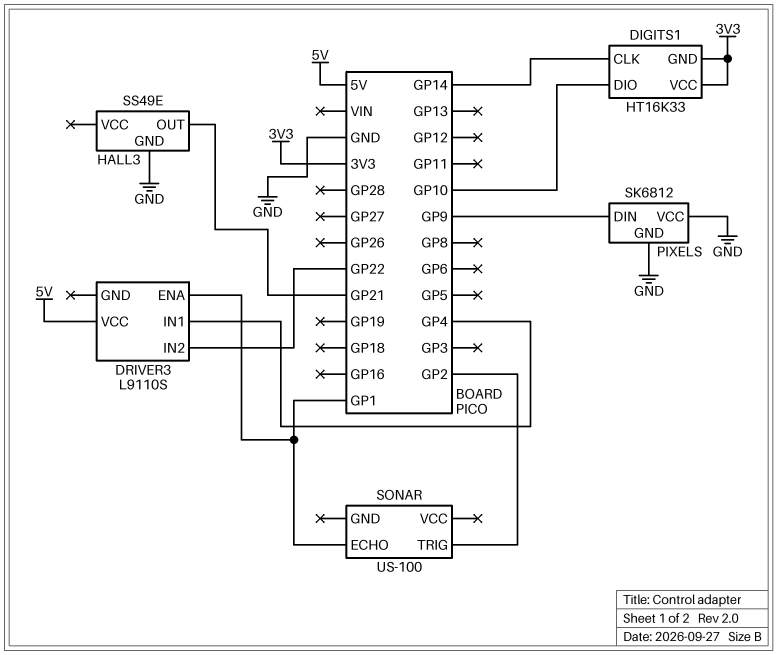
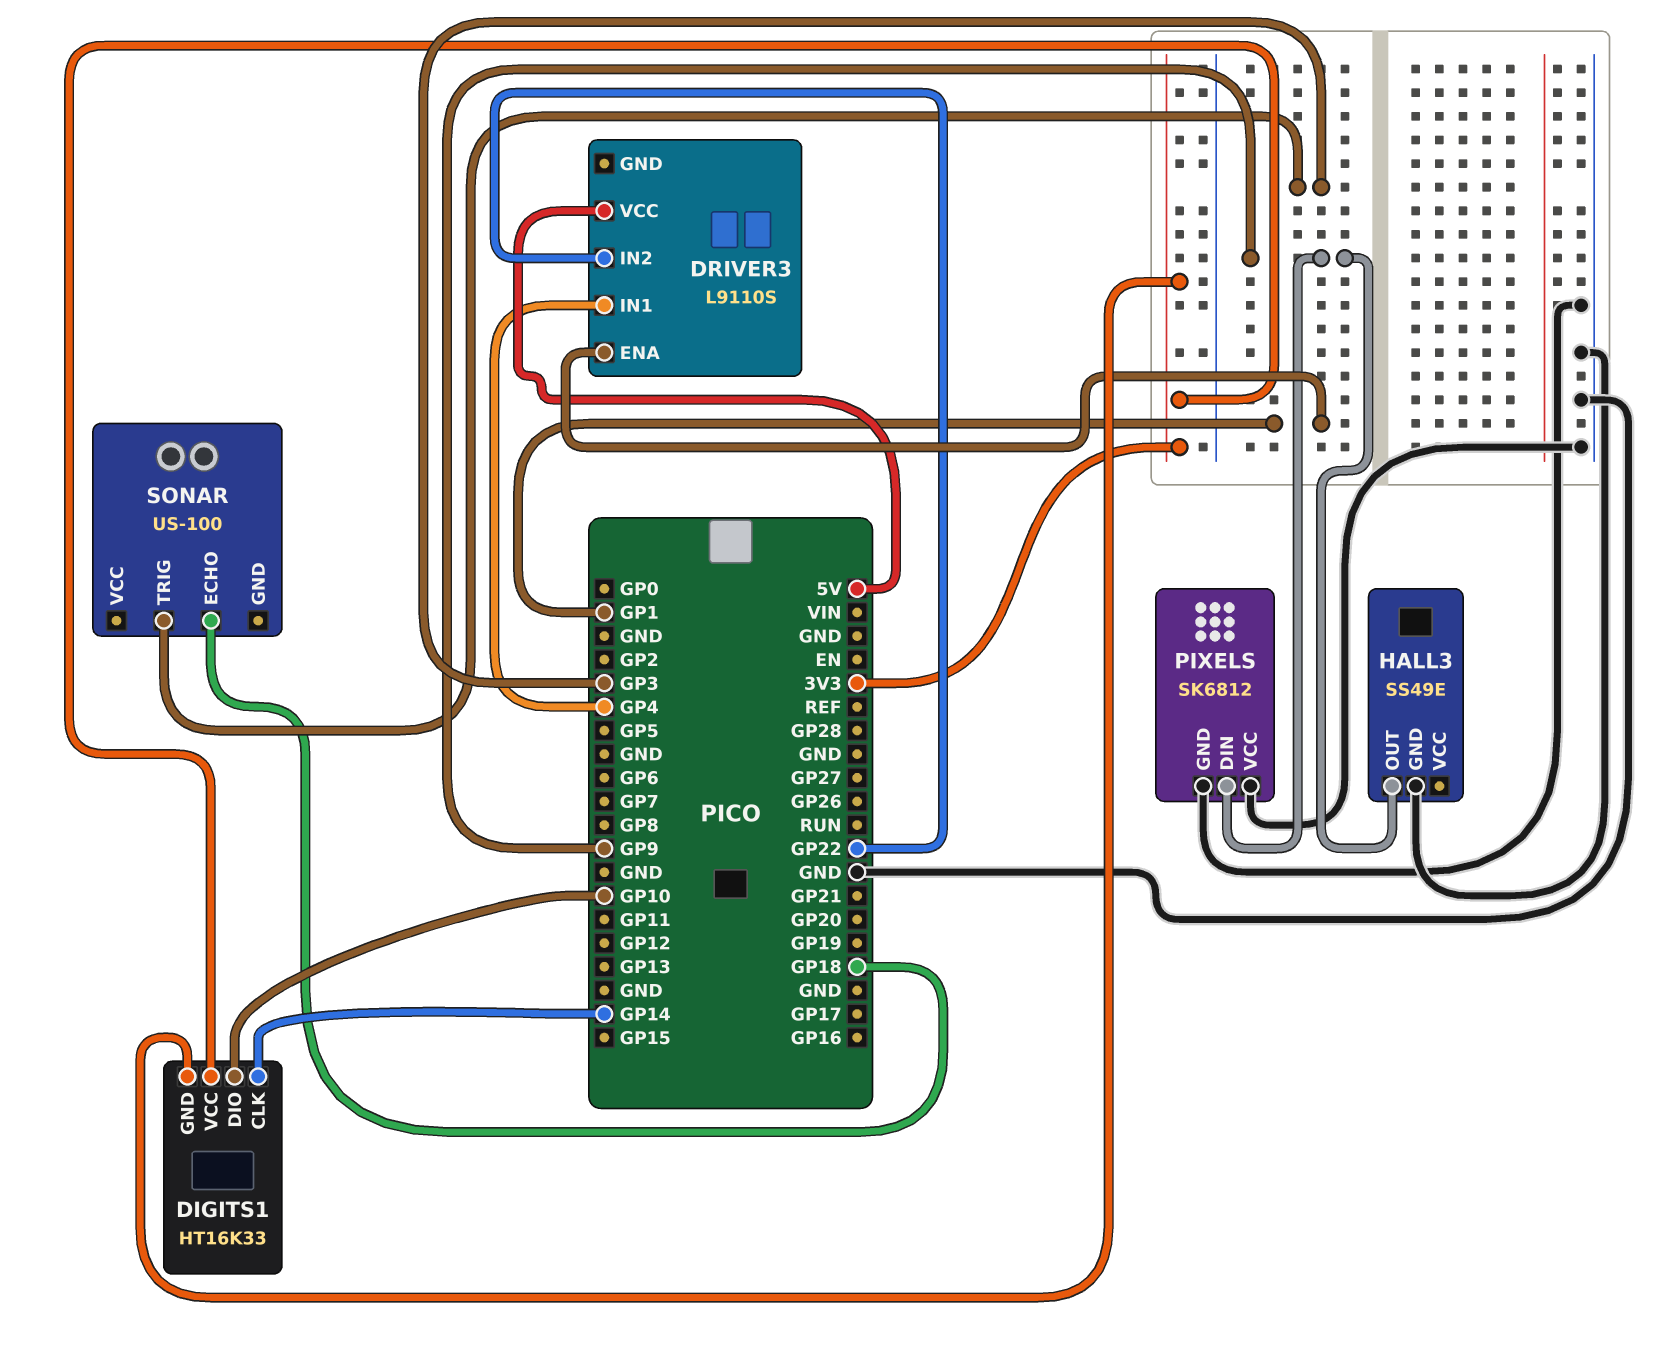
HALL3 pin OUT: GP21 -> GP9
SONAR pin ECHO: GP1 -> GP18
SONAR pin TRIG: GP2 -> GP3

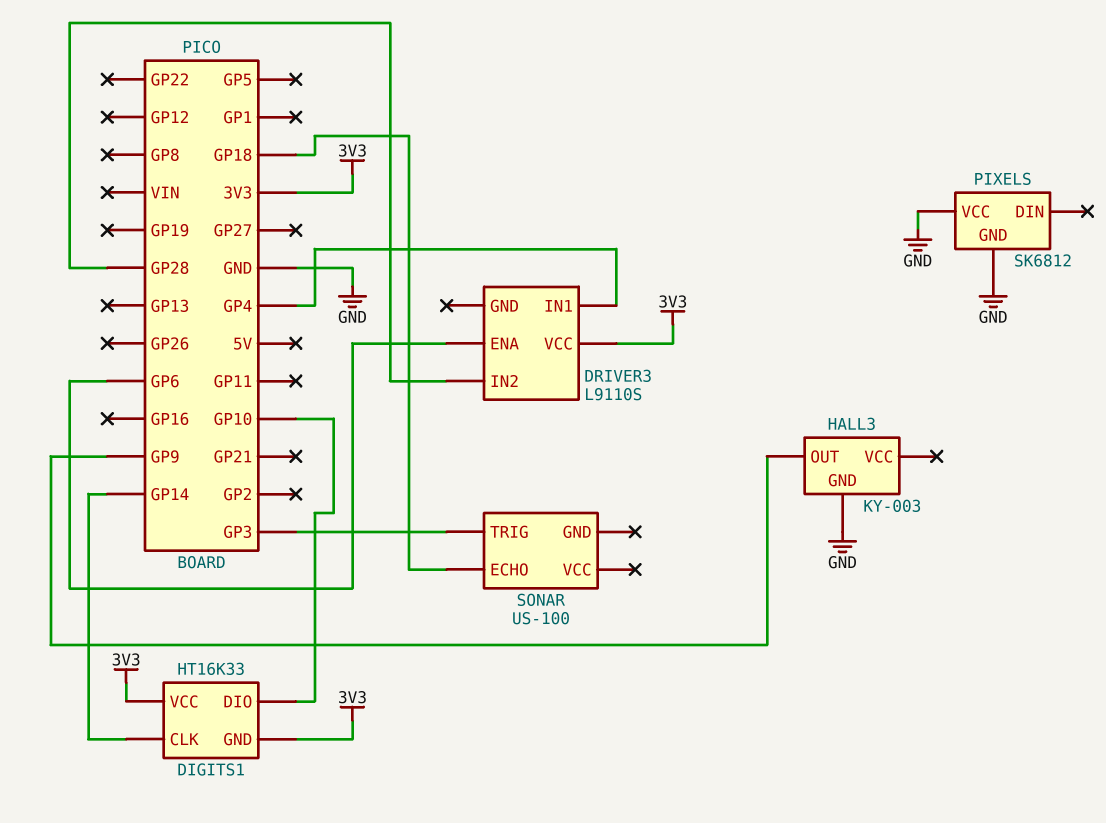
DRIVER3 pin ENA: GP1 -> GP6
DRIVER3 pin IN2: GP22 -> GP28
DRIVER3 pin VCC: 5V -> 3V3
HALL3: SS49E -> KY-003
PIXELS pin DIN: GP9 -> none

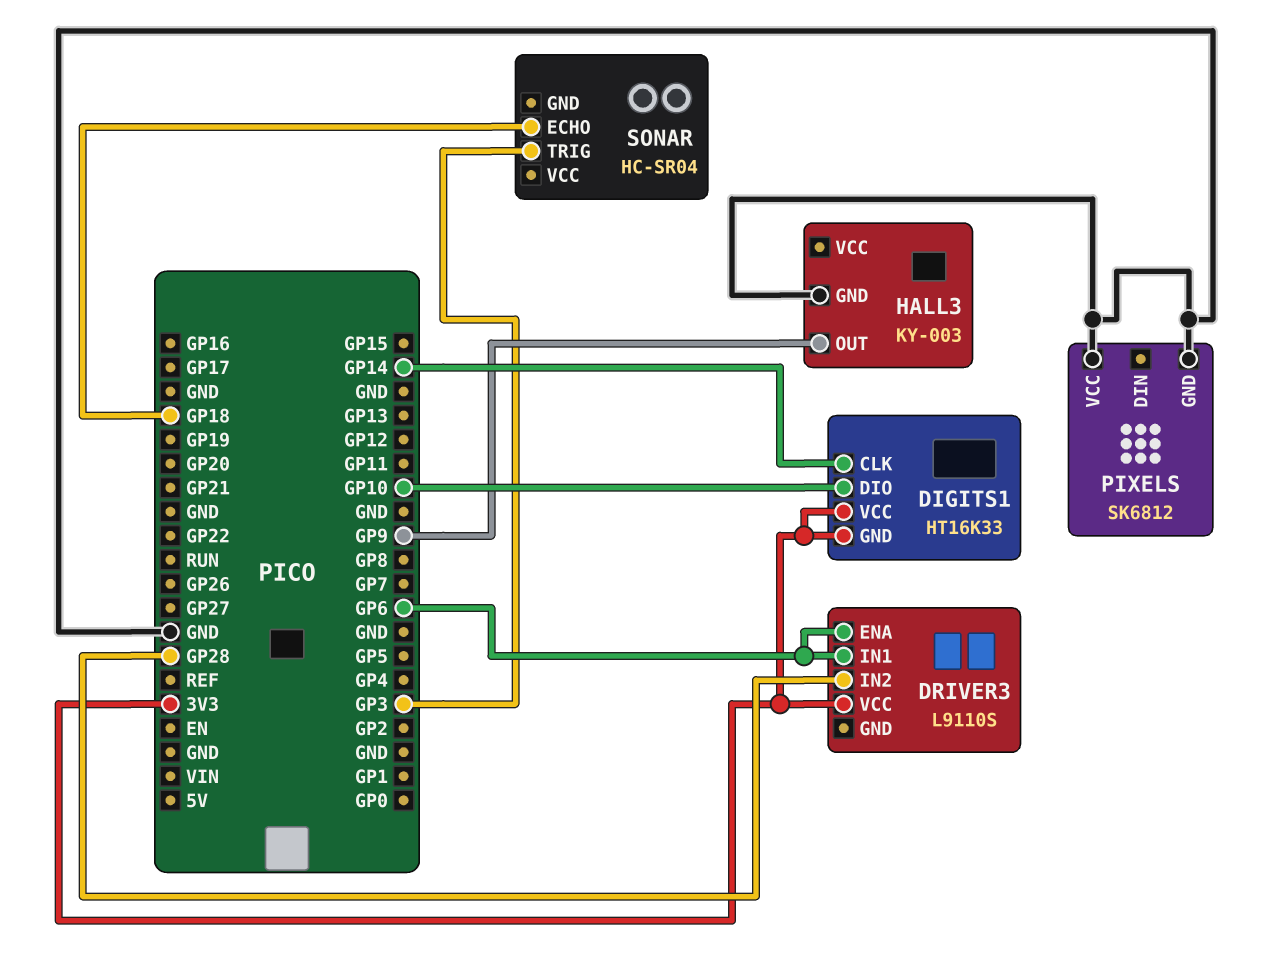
DRIVER3 pin IN1: GP4 -> GP6
SONAR: US-100 -> HC-SR04

